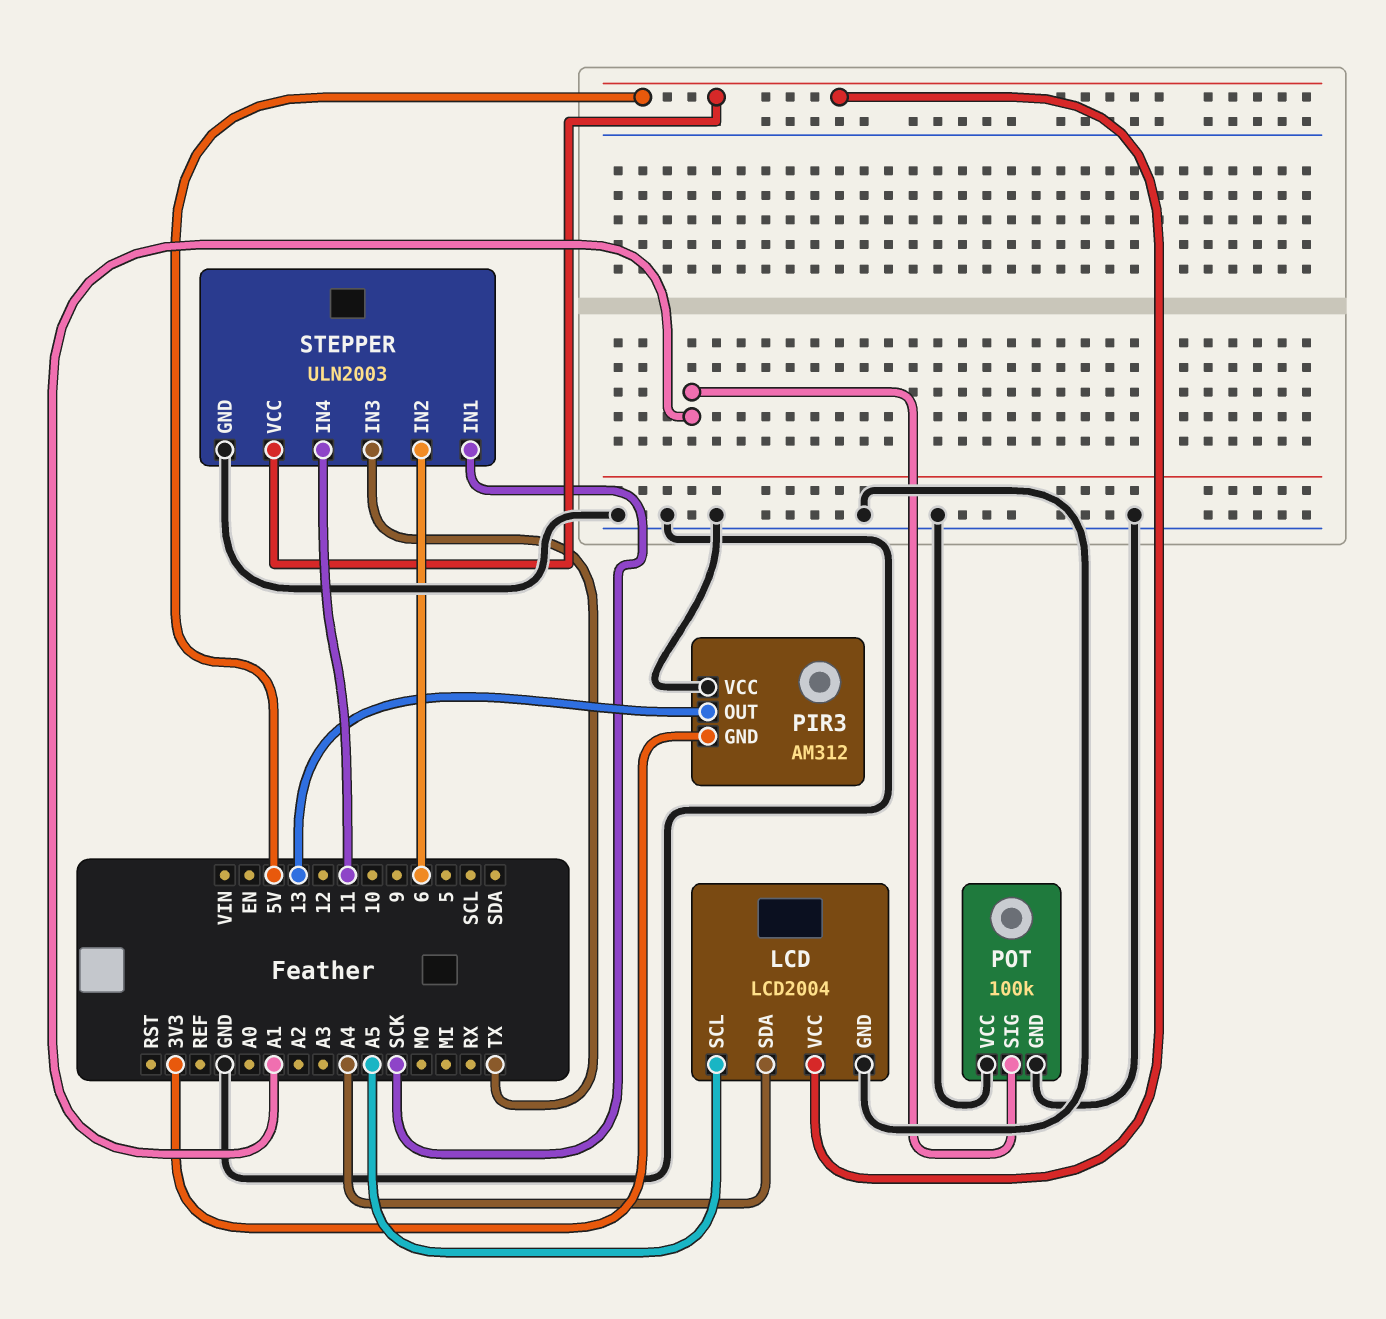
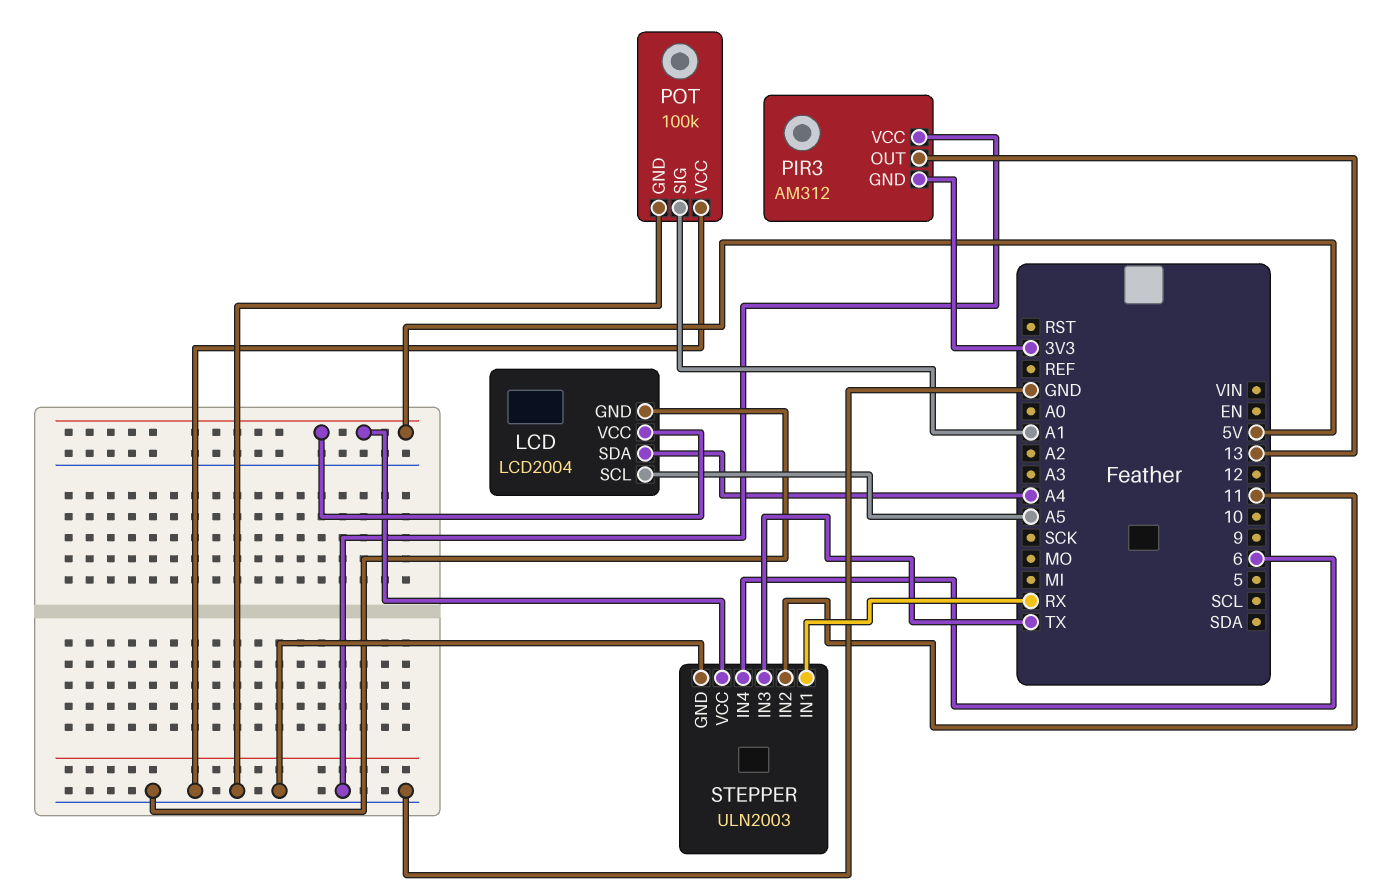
STEPPER pin IN1: SCK -> RX
STEPPER pin IN2: 6 -> 11
STEPPER pin IN4: 11 -> 6

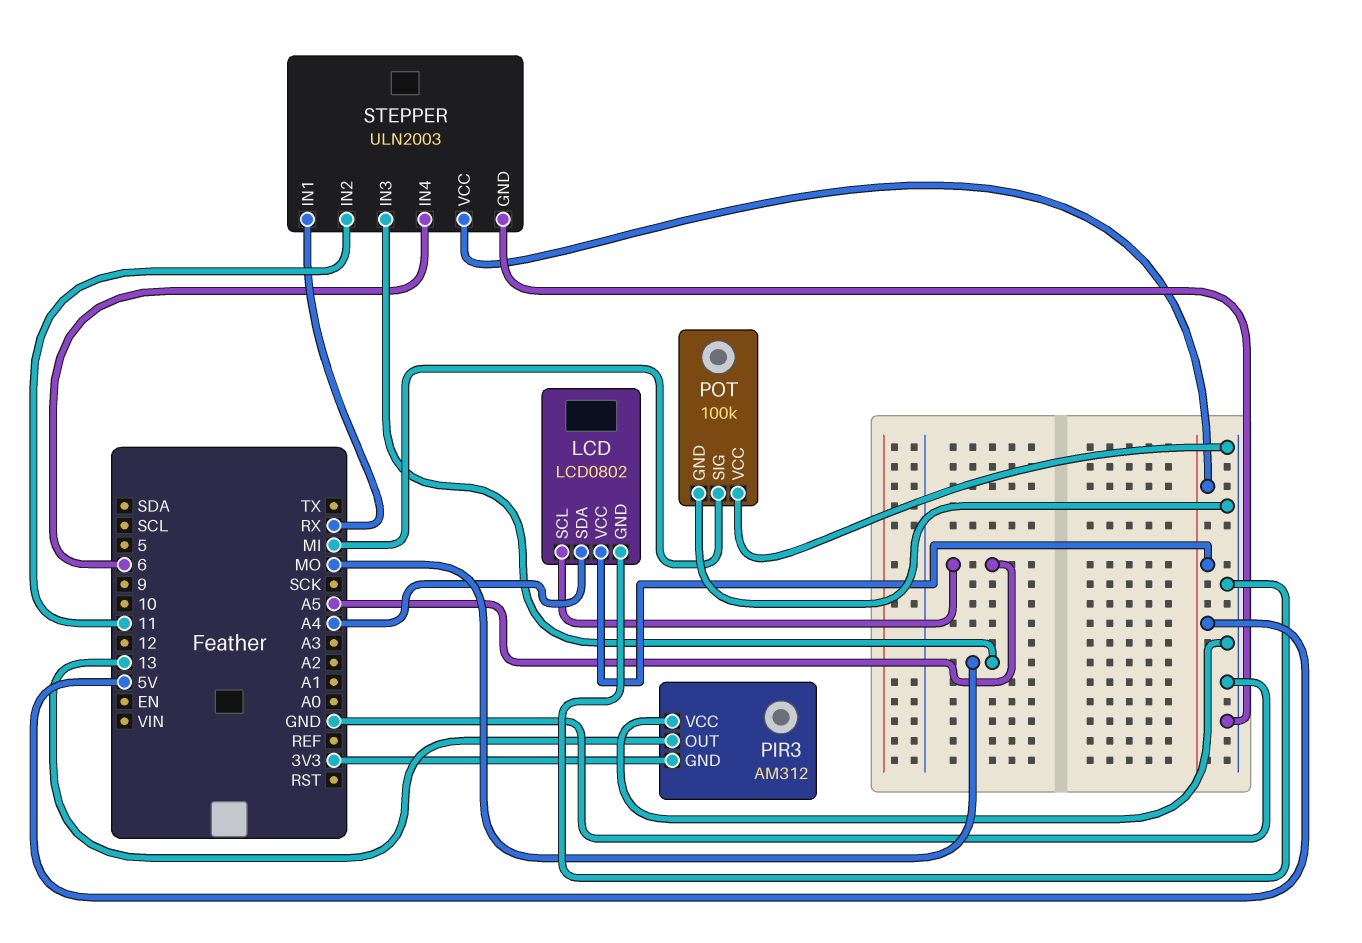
LCD: LCD2004 -> LCD0802
POT pin SIG: A1 -> MI
STEPPER pin IN3: TX -> MO

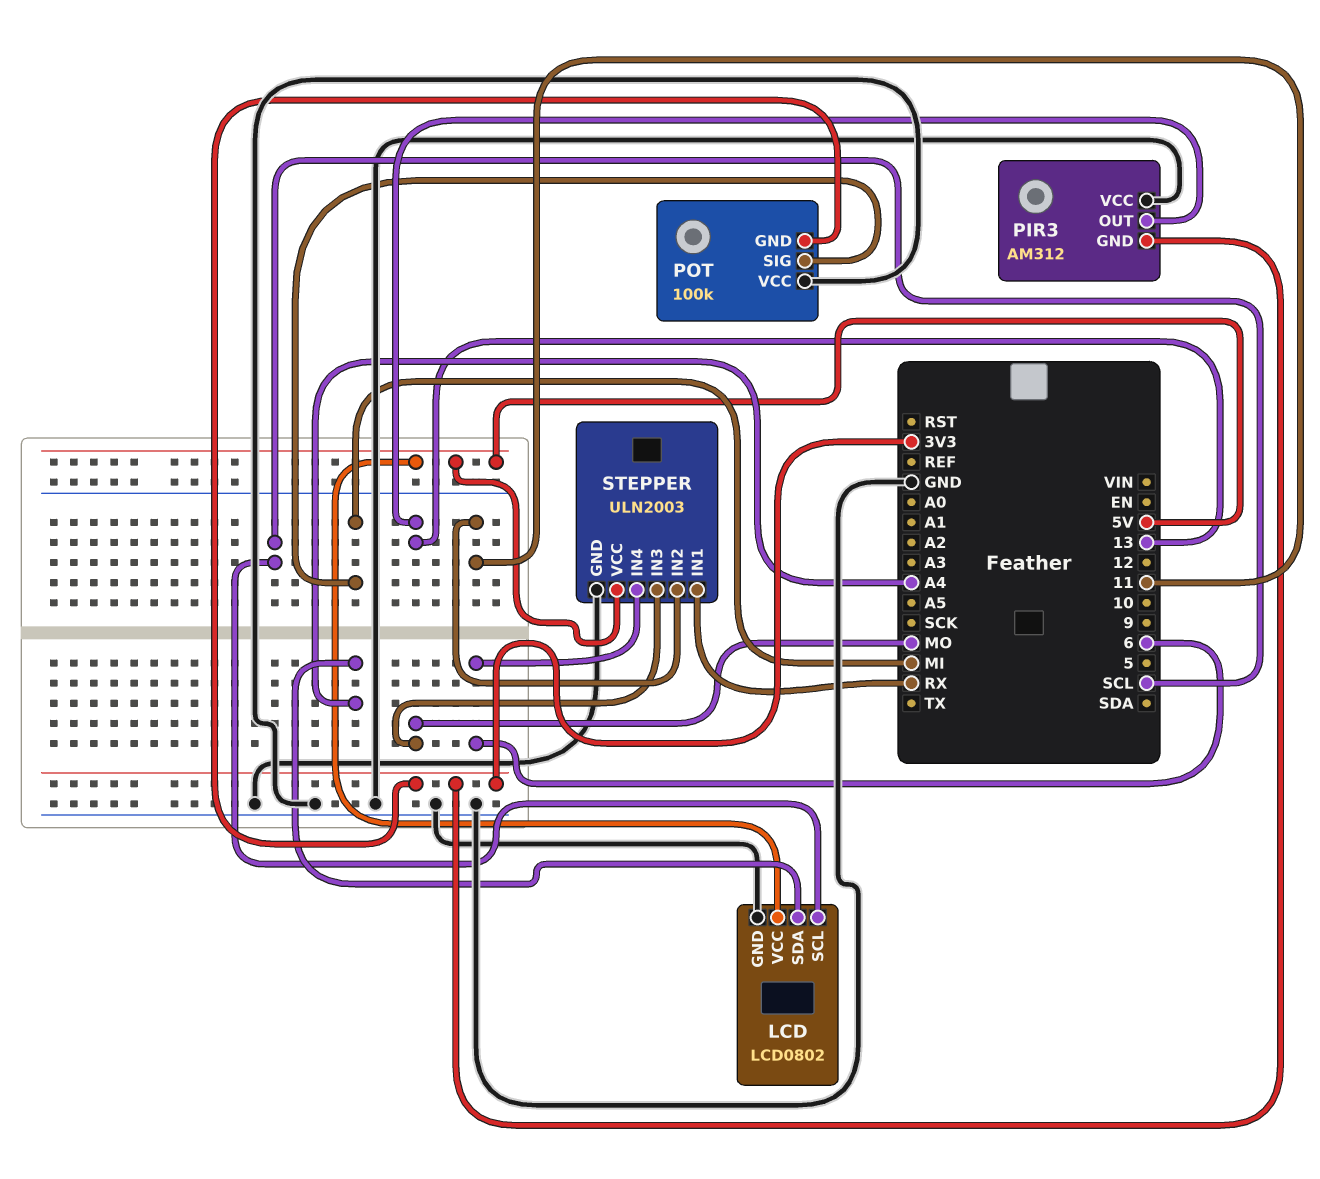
LCD pin SCL: A5 -> SCL
POT pin GND: GND -> 3V3

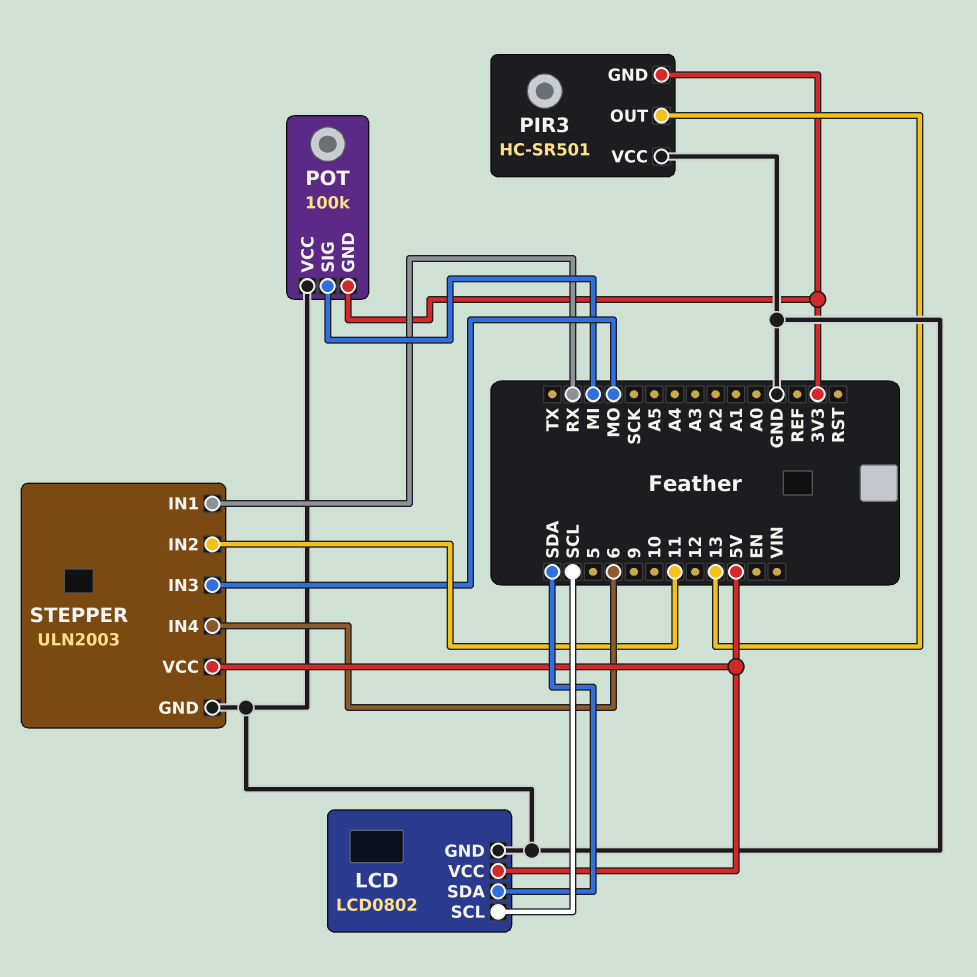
LCD pin SDA: A4 -> SDA
PIR3: AM312 -> HC-SR501

